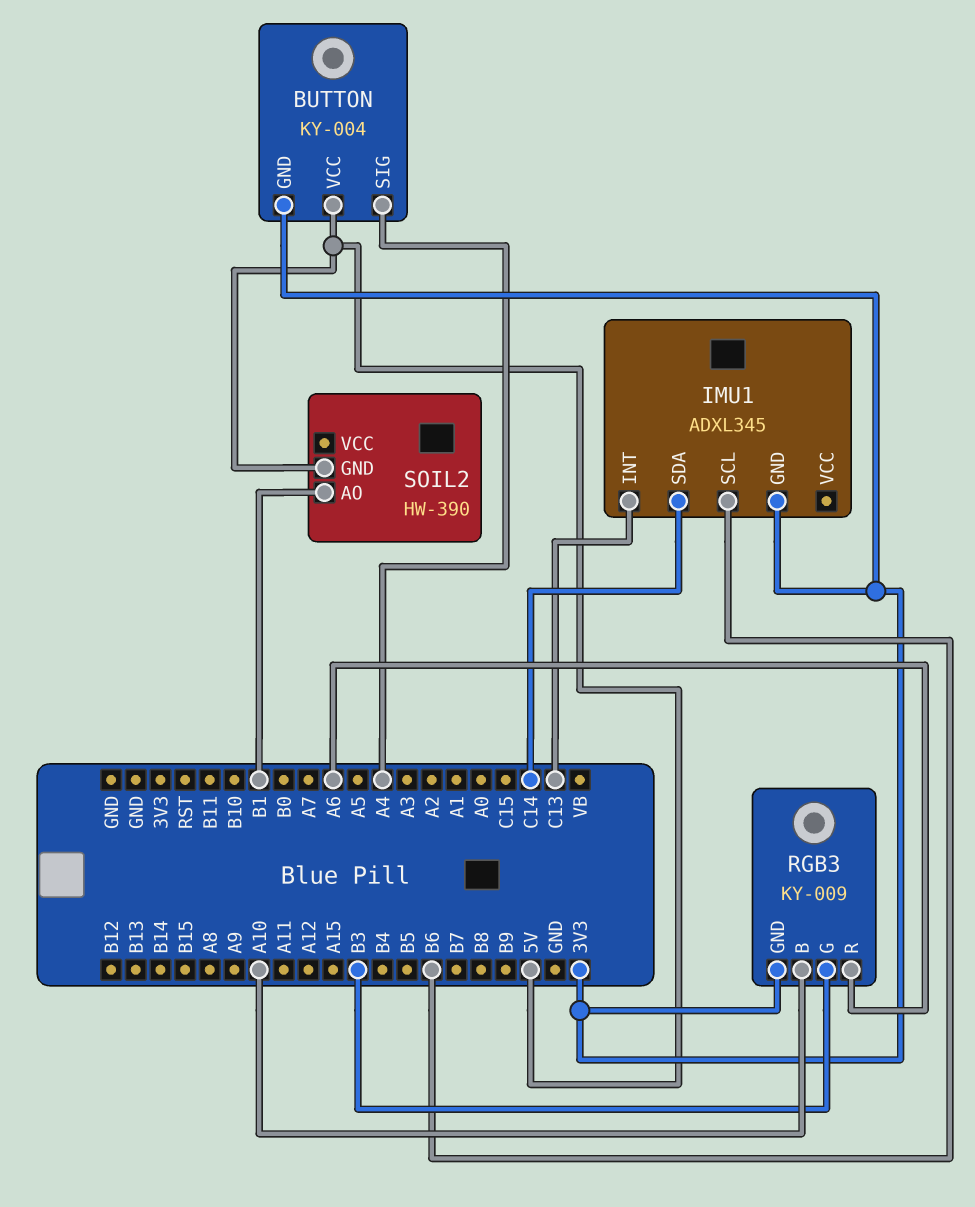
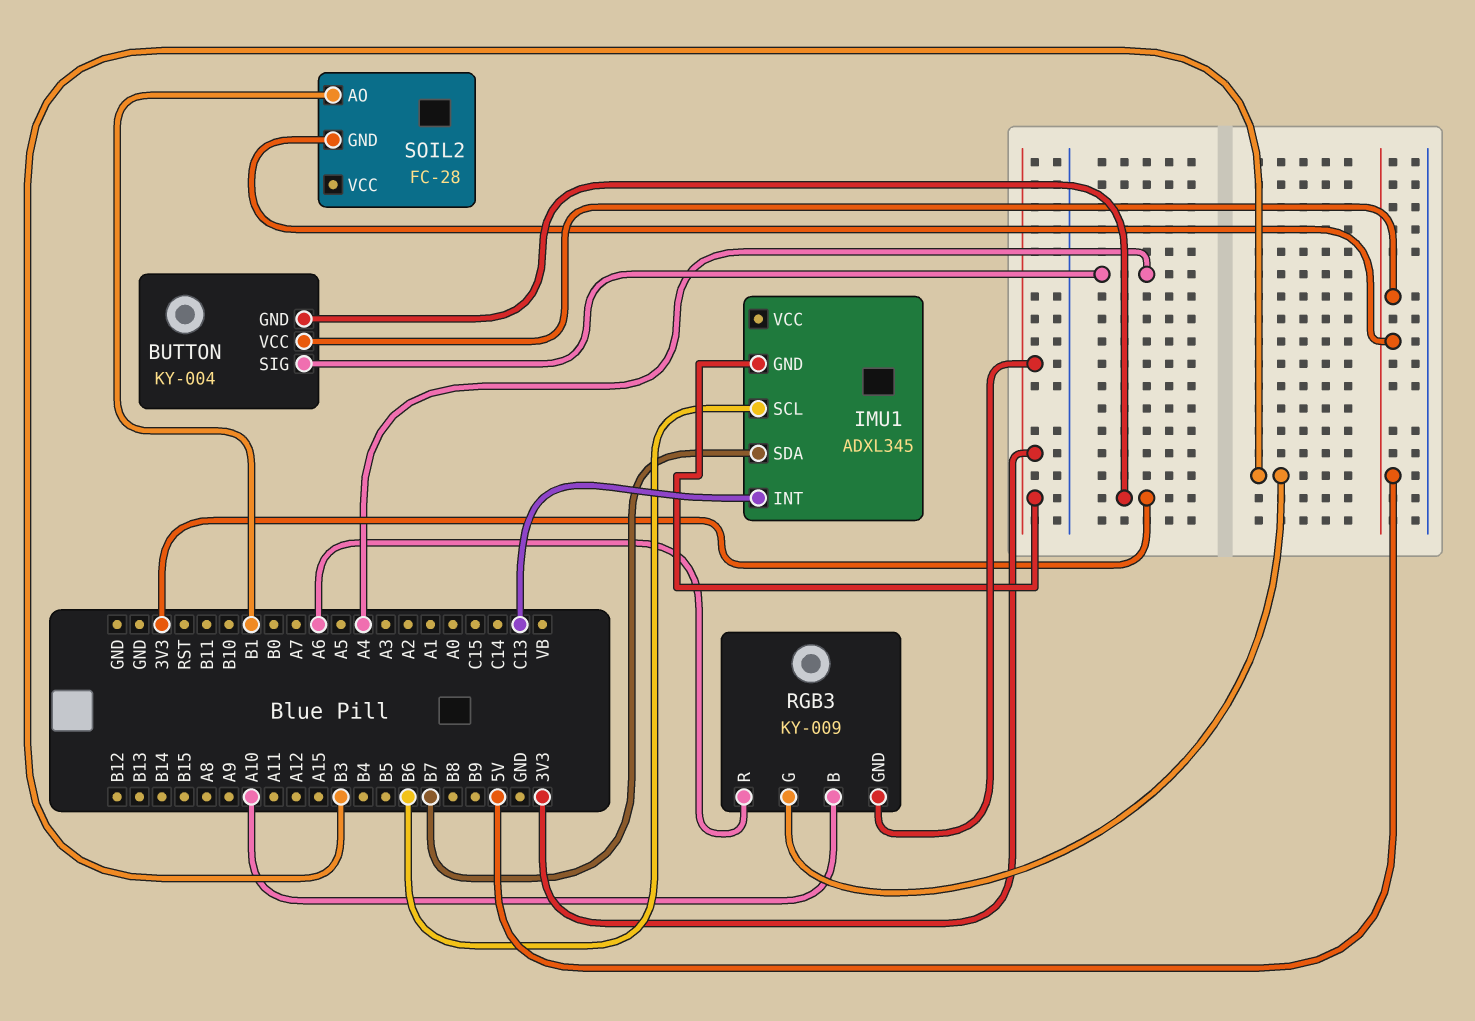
IMU1 pin SDA: C14 -> B7
SOIL2: HW-390 -> FC-28

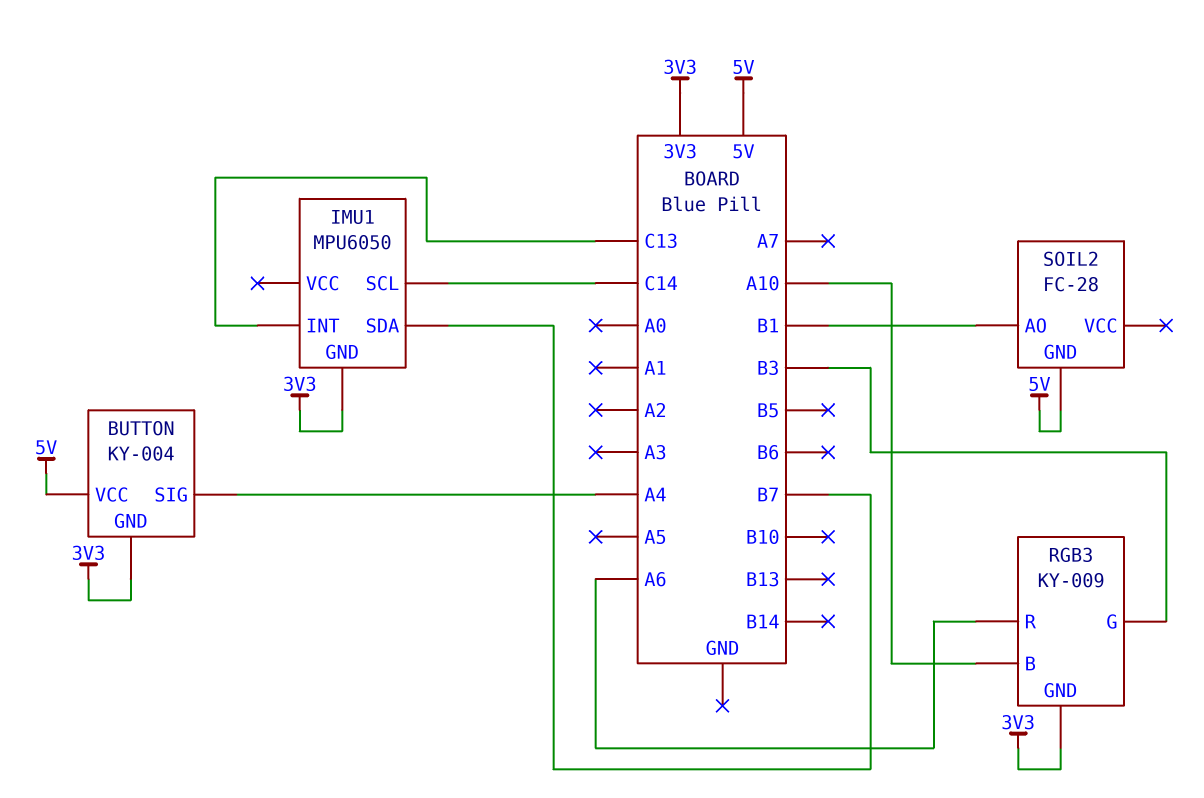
IMU1: ADXL345 -> MPU6050
IMU1 pin SCL: B6 -> C14

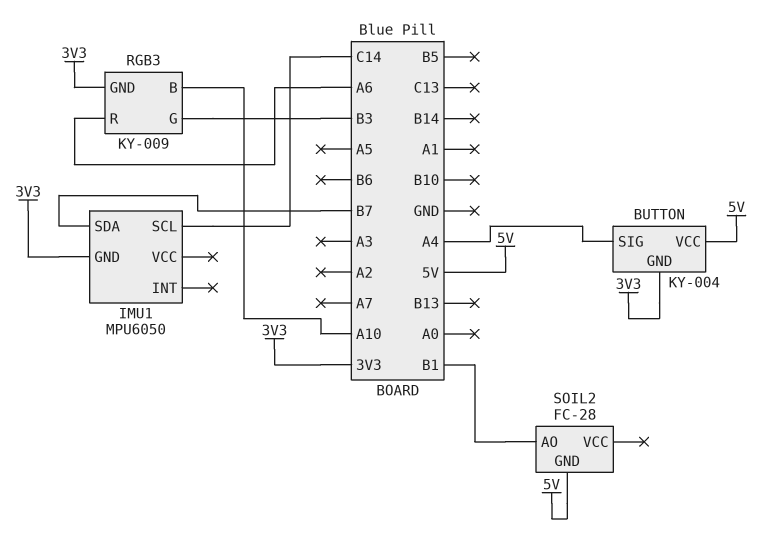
IMU1 pin INT: C13 -> none

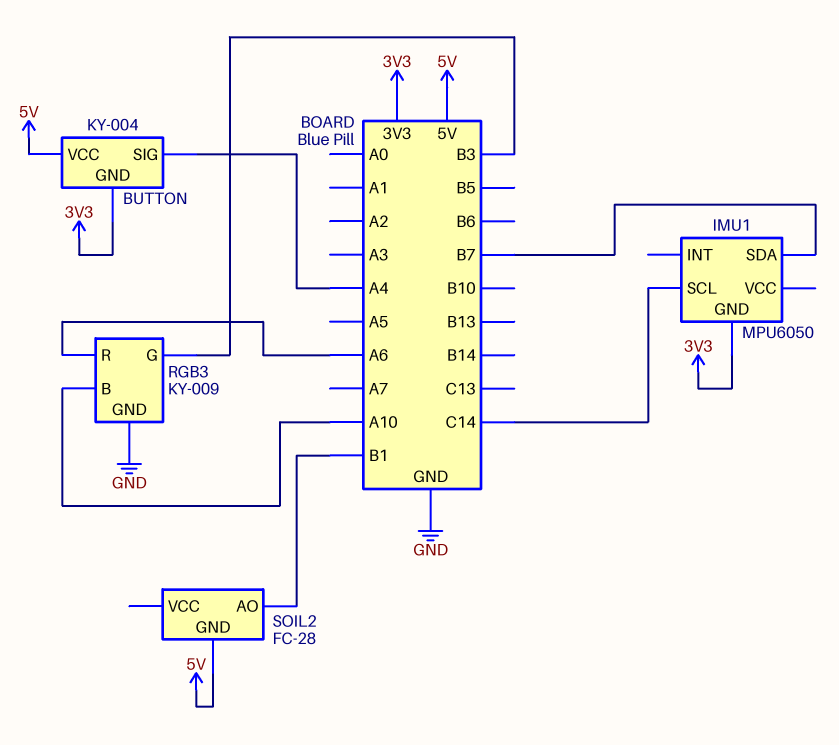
RGB3 pin GND: 3V3 -> GND

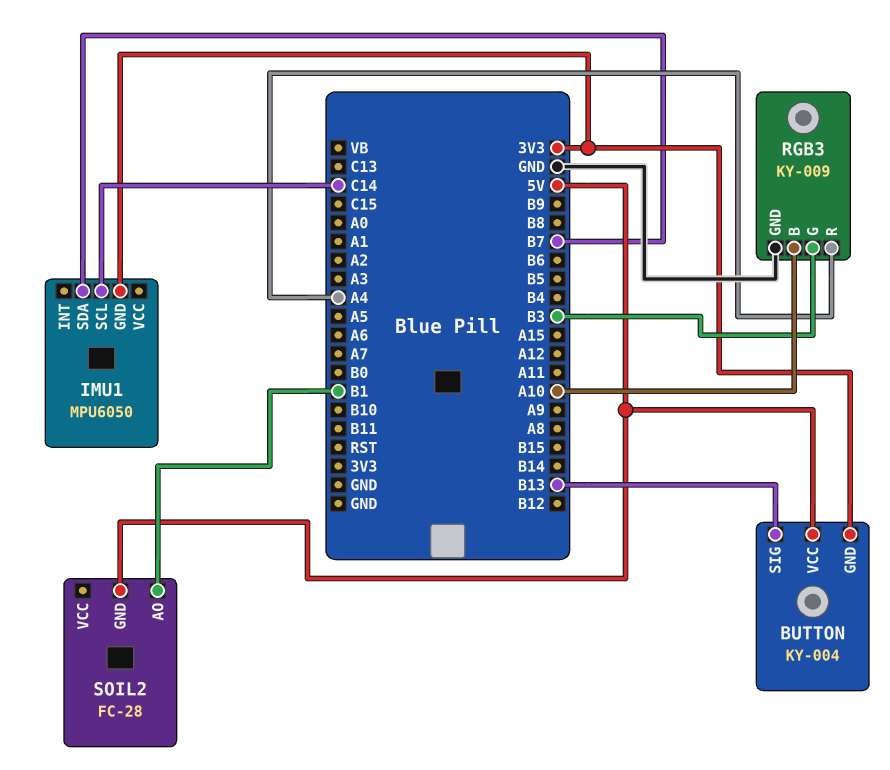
BUTTON pin SIG: A4 -> B13
RGB3 pin R: A6 -> A4

